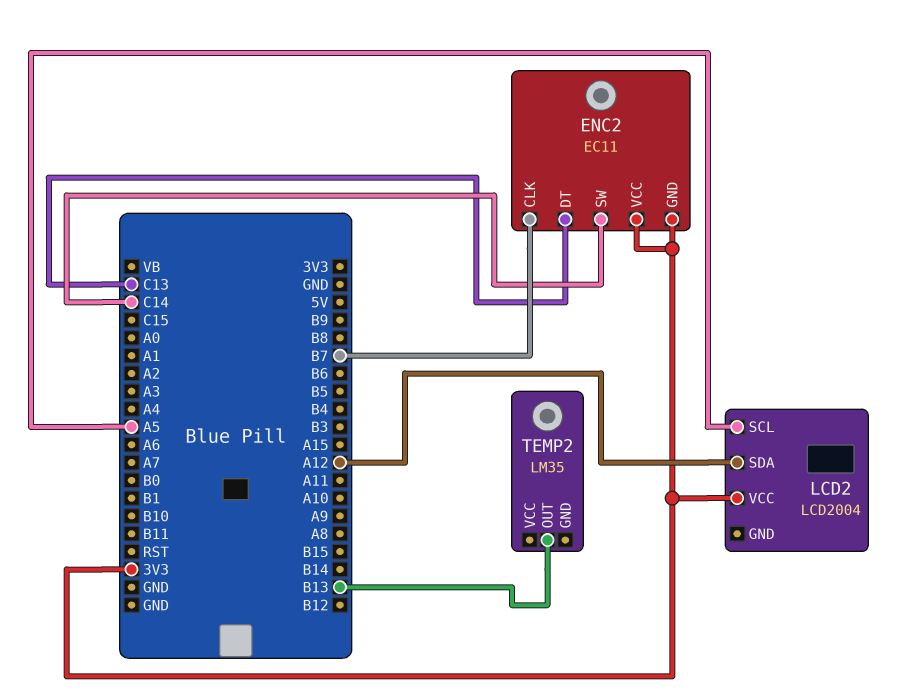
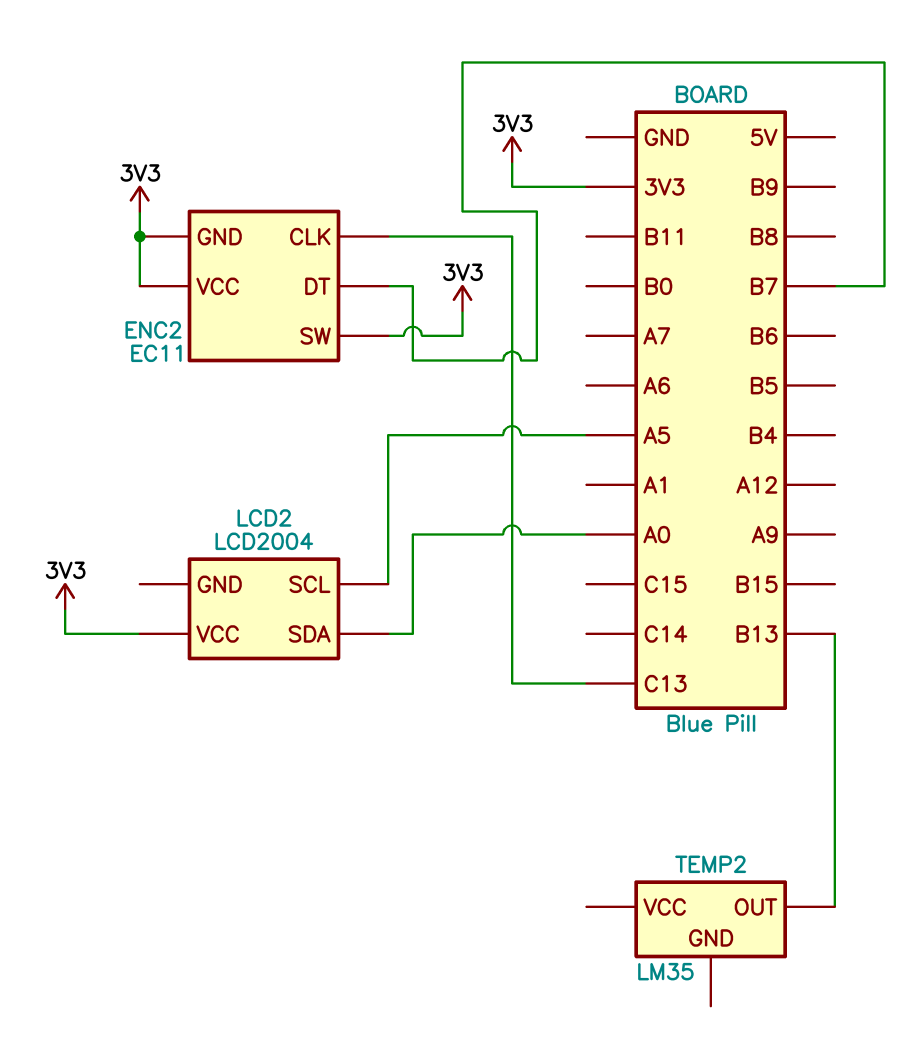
ENC2 pin CLK: B7 -> C13
ENC2 pin DT: C13 -> B7
ENC2 pin SW: C14 -> 3V3
LCD2 pin SDA: A12 -> A0

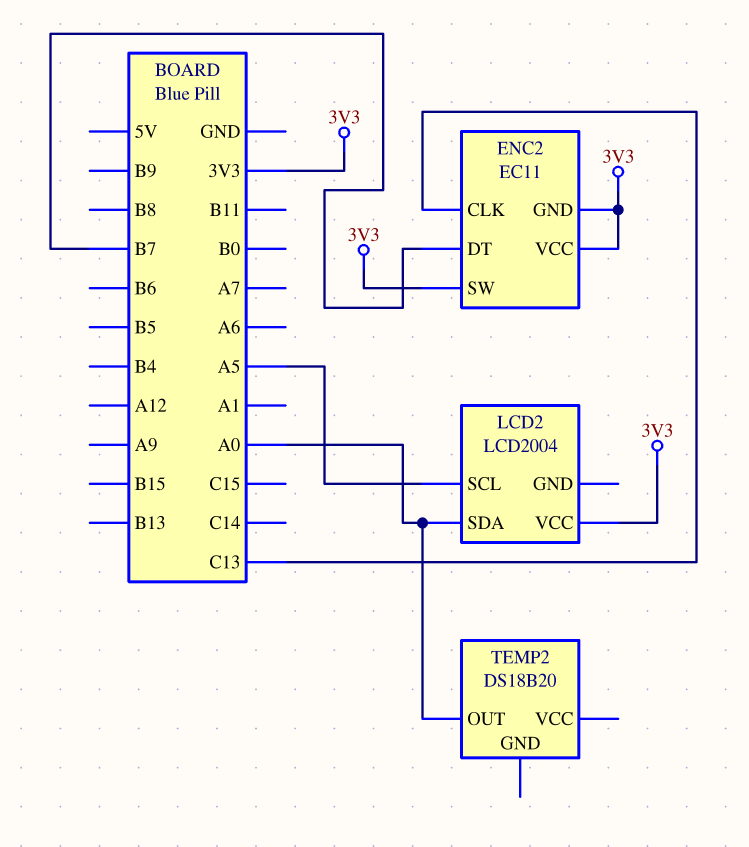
TEMP2: LM35 -> DS18B20
TEMP2 pin OUT: B13 -> A0

